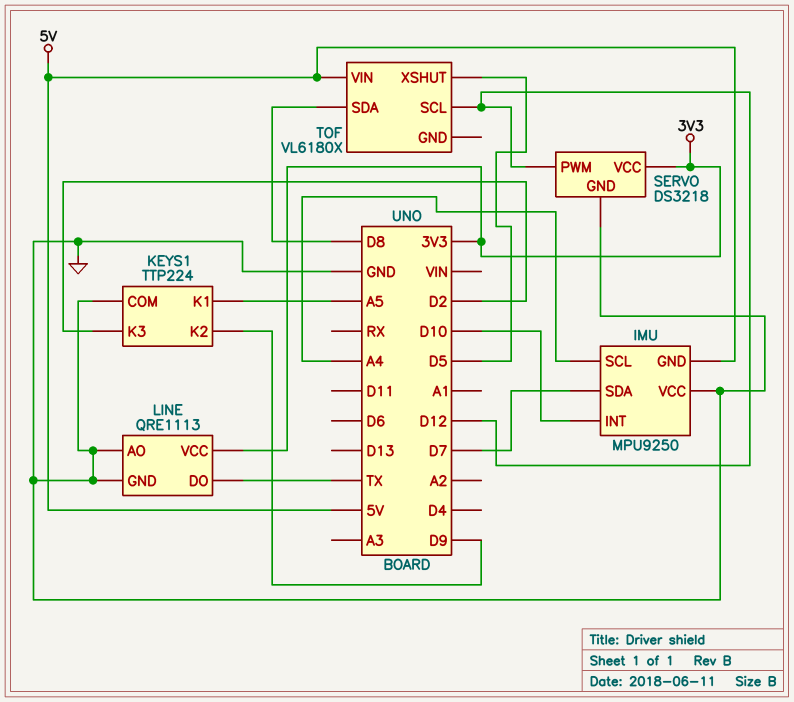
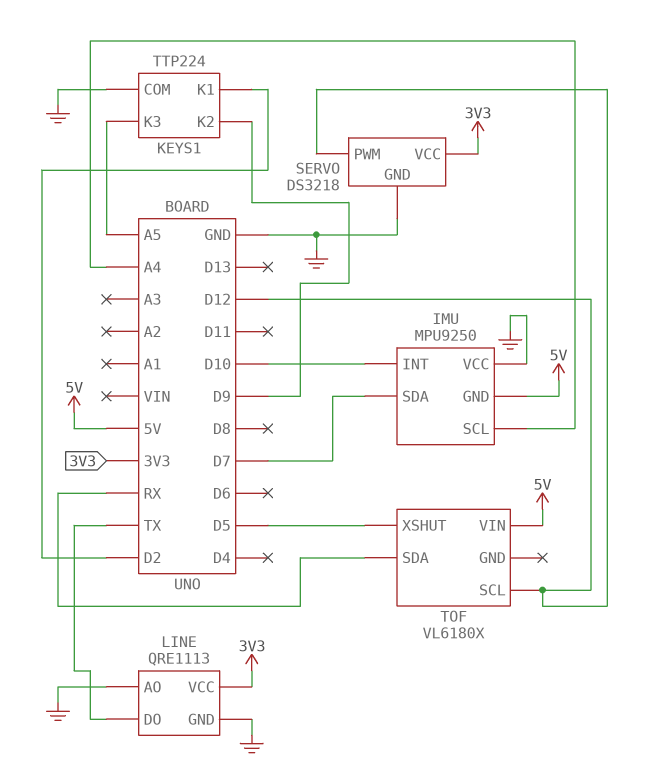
KEYS1 pin K1: A5 -> D2
KEYS1 pin K3: D2 -> A5
TOF pin SDA: D8 -> RX

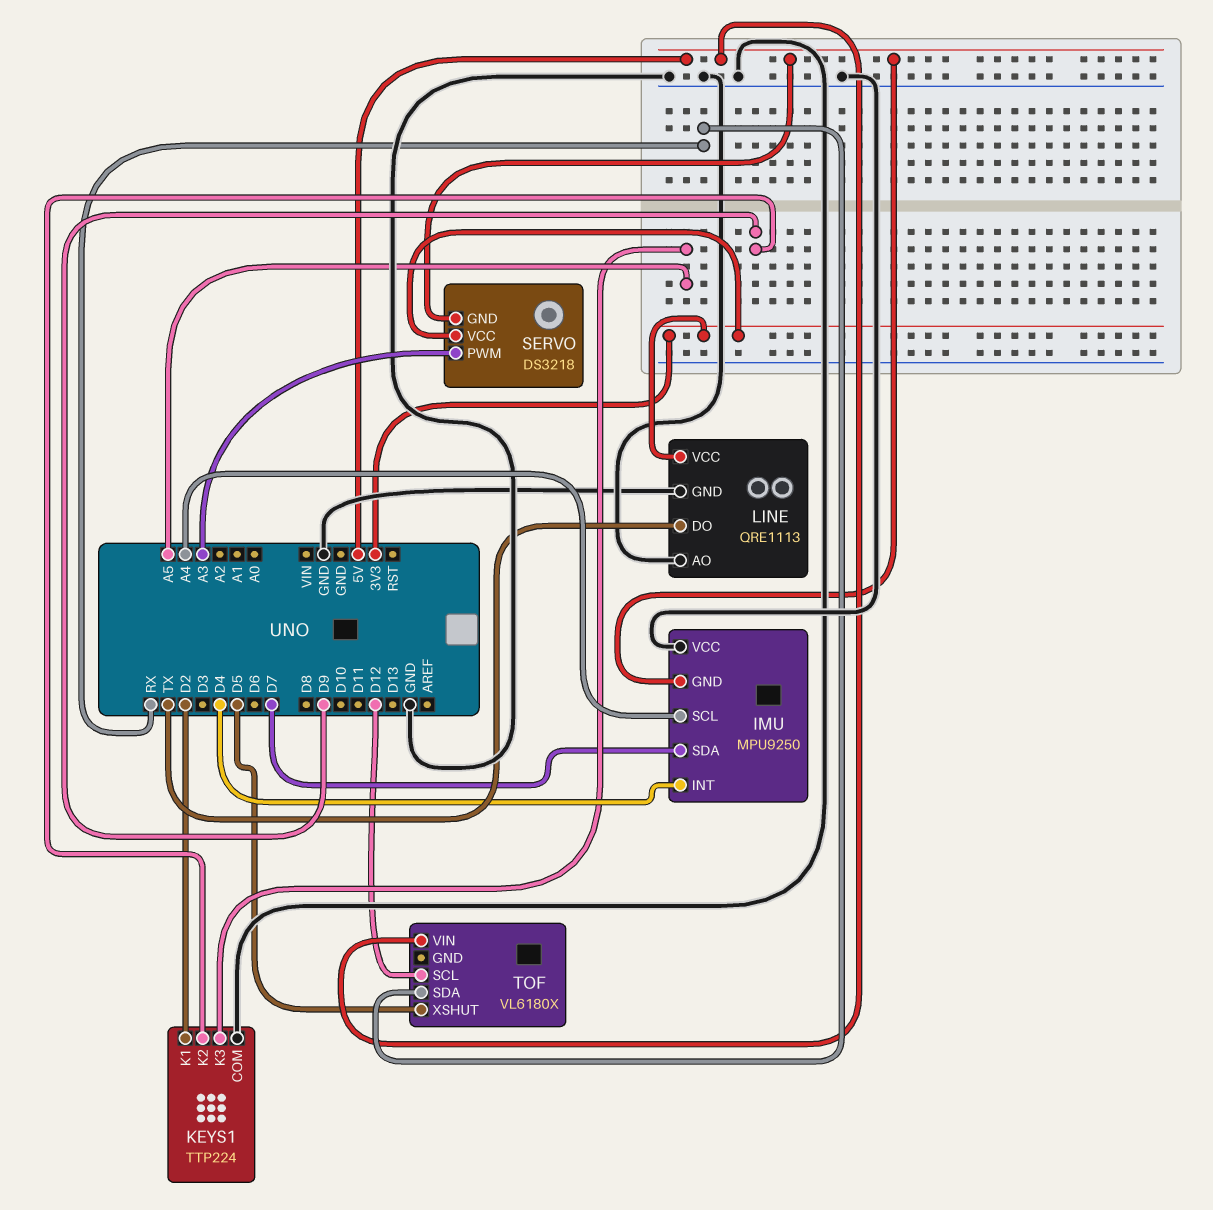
IMU pin INT: D10 -> D4
SERVO pin GND: GND -> 5V
SERVO pin PWM: D12 -> A3

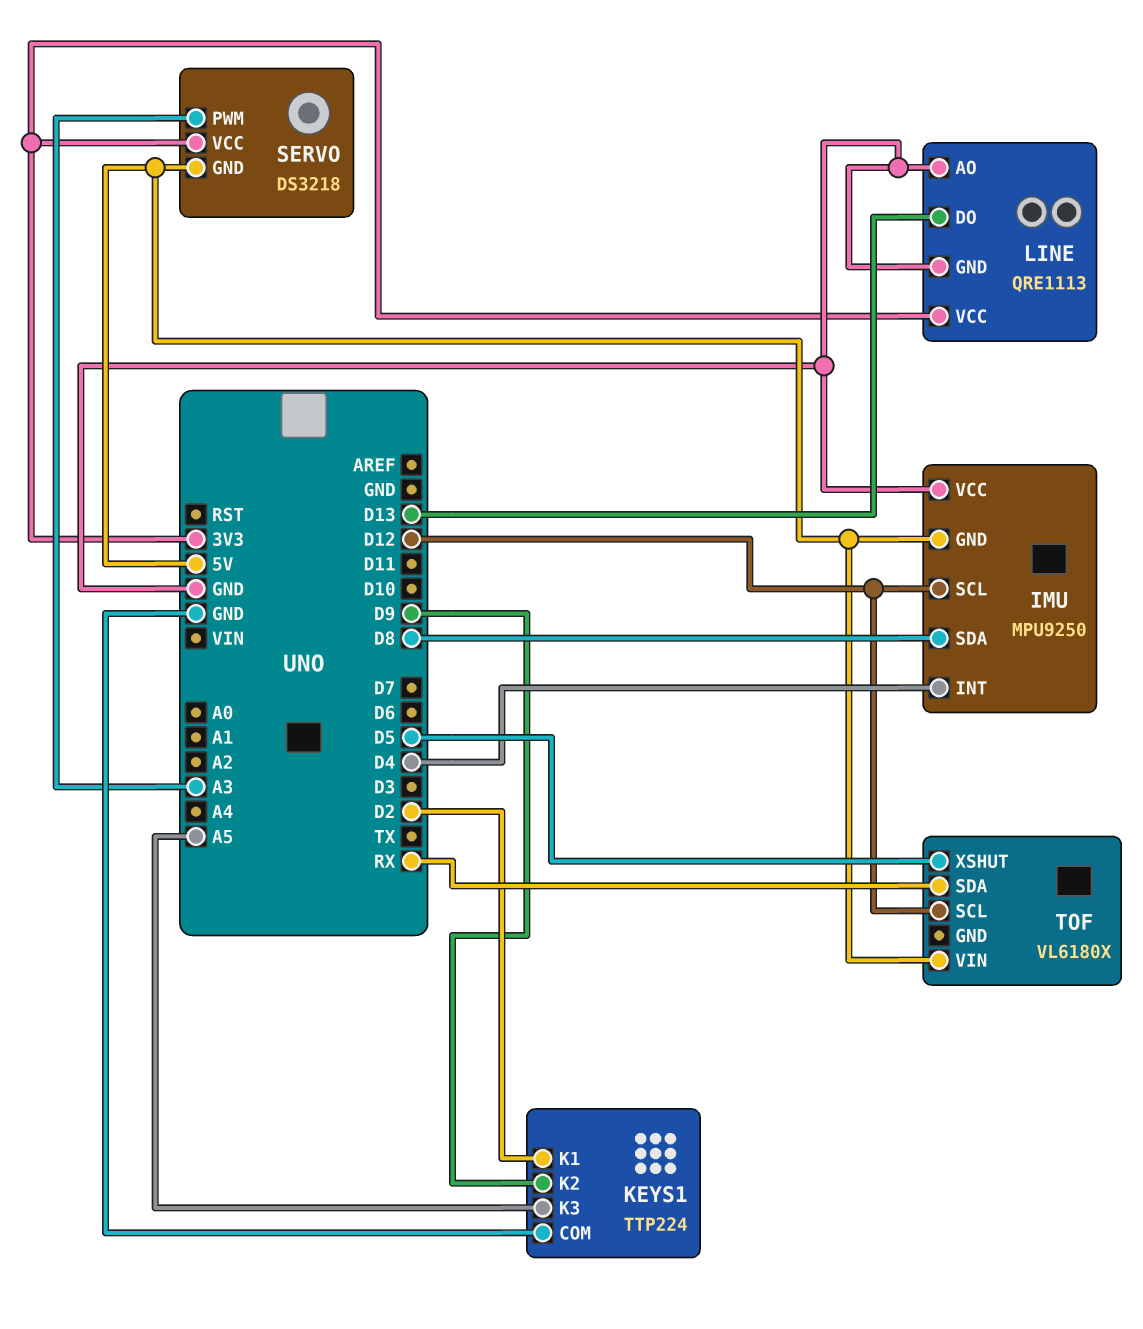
IMU pin SCL: A4 -> D12
IMU pin SDA: D7 -> D8
LINE pin DO: TX -> D13

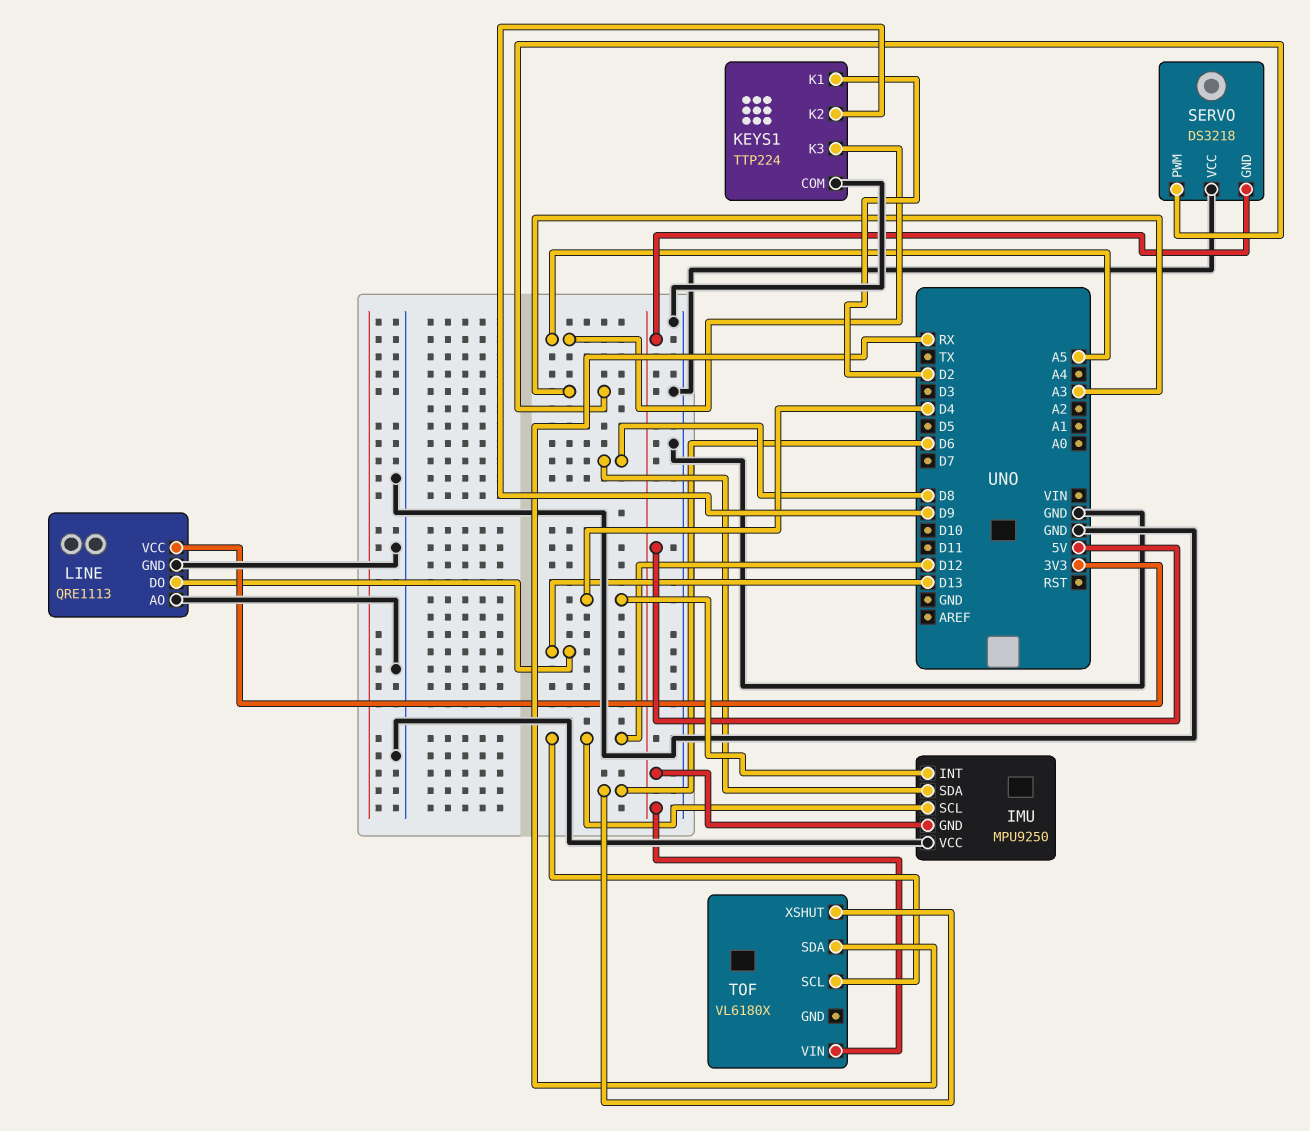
SERVO pin VCC: 3V3 -> GND
TOF pin XSHUT: D5 -> D6

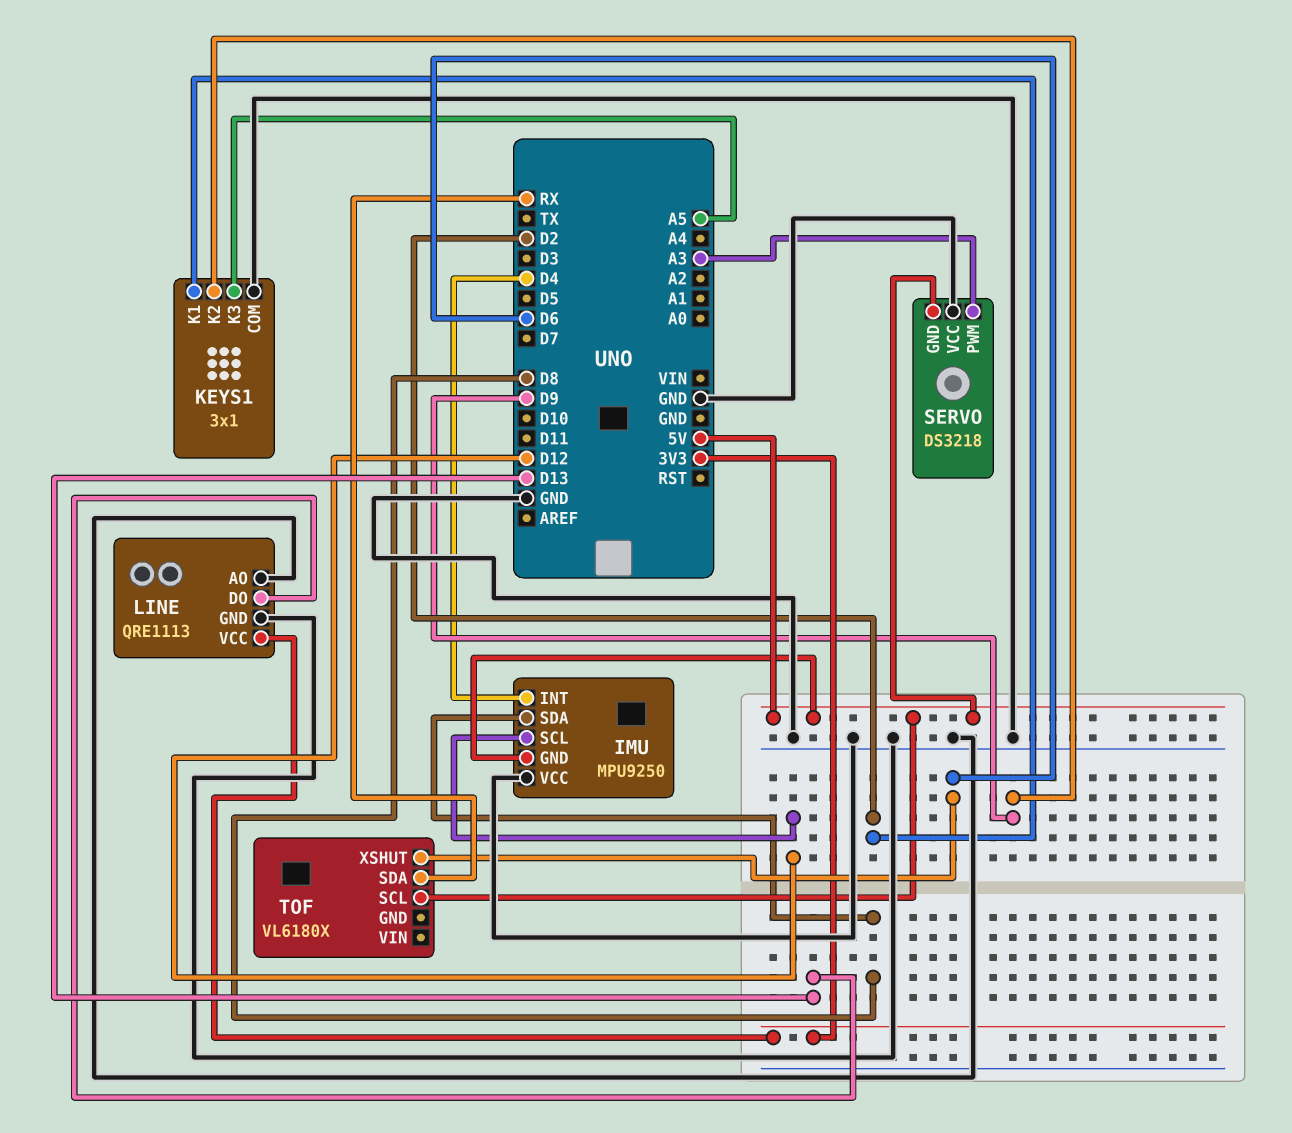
KEYS1: TTP224 -> 3x1
TOF pin SCL: D12 -> 5V
TOF pin VIN: 5V -> none

